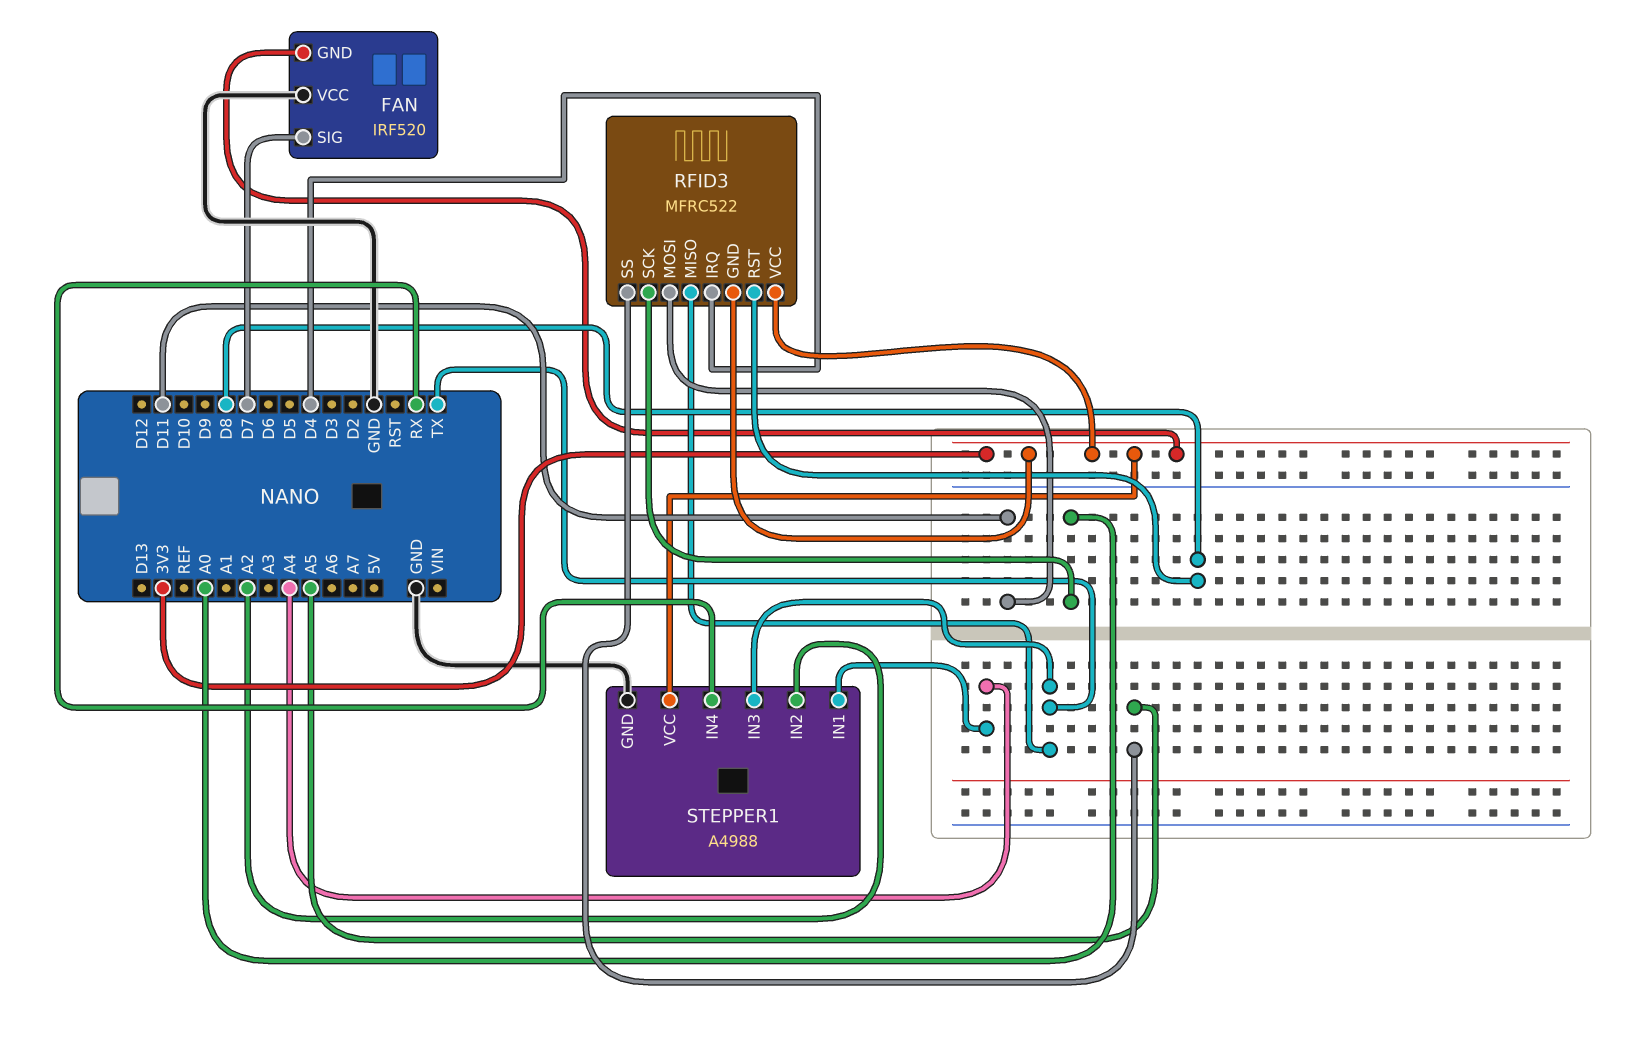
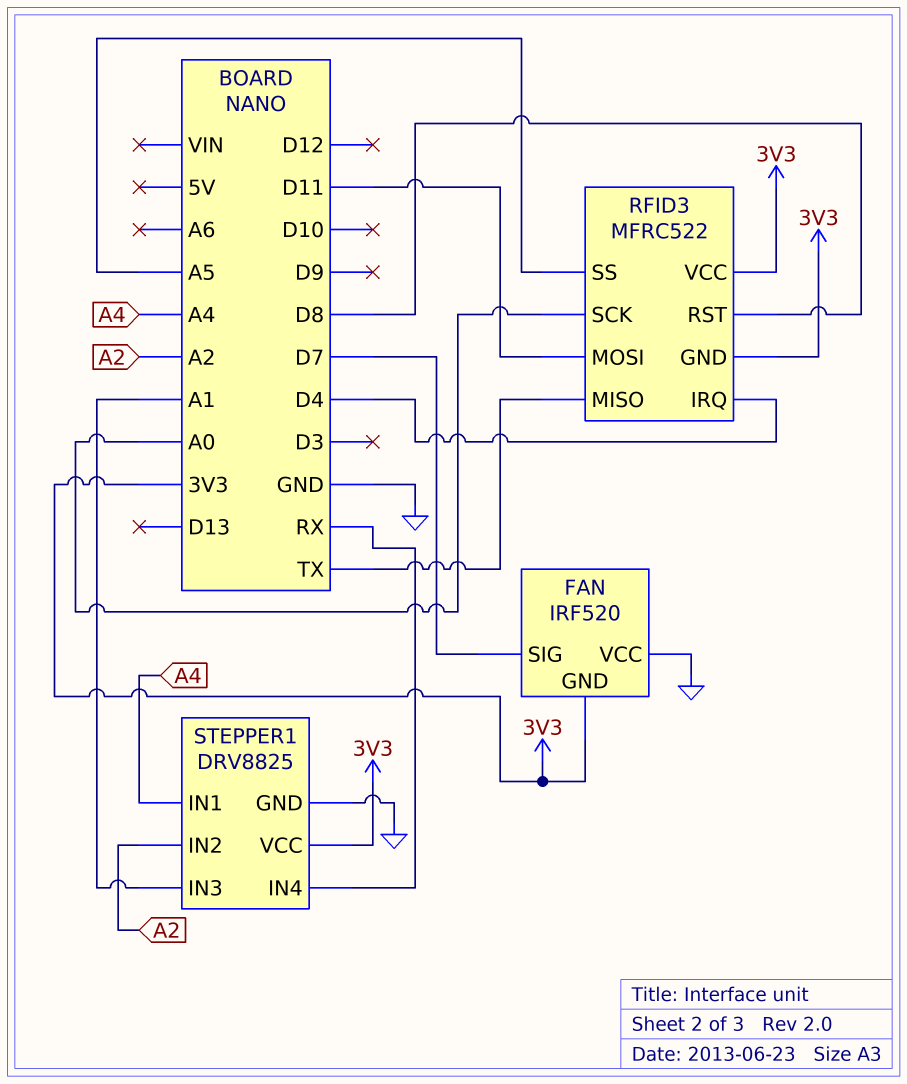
STEPPER1: A4988 -> DRV8825
STEPPER1 pin IN3: TX -> A1

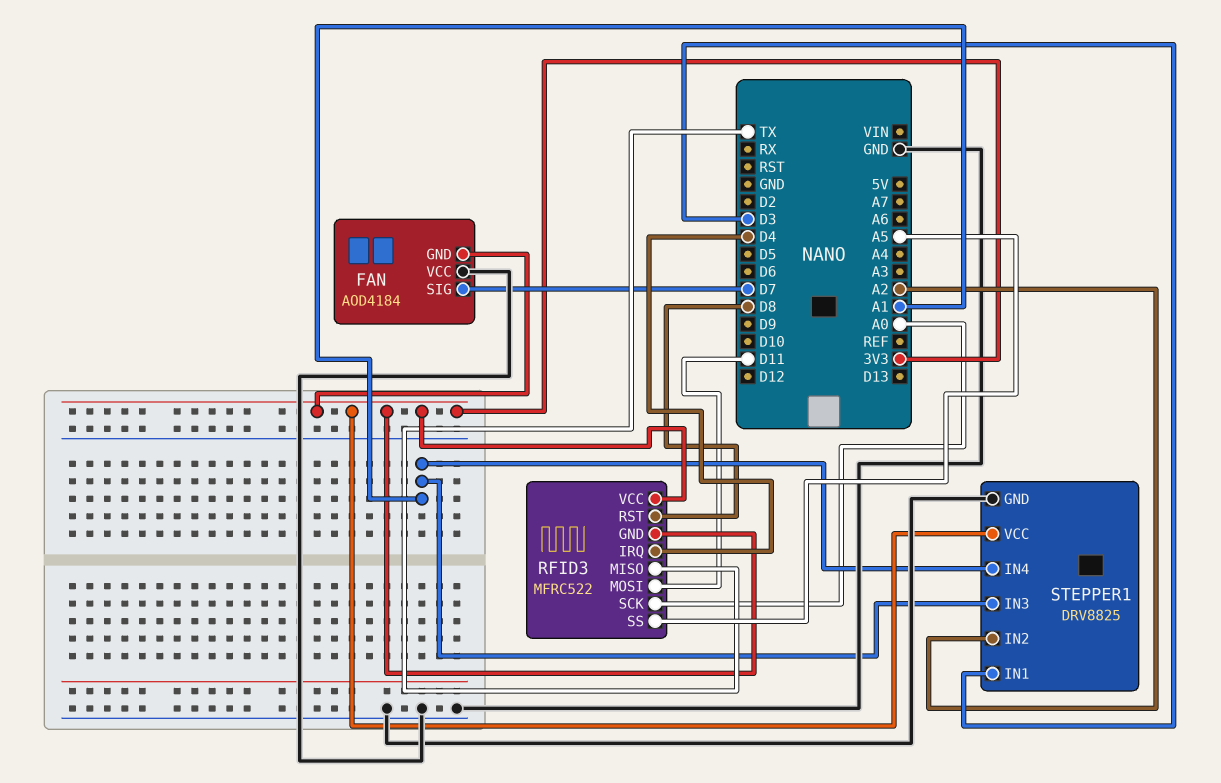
FAN: IRF520 -> AOD4184
STEPPER1 pin IN1: A4 -> D3
STEPPER1 pin IN4: RX -> A1

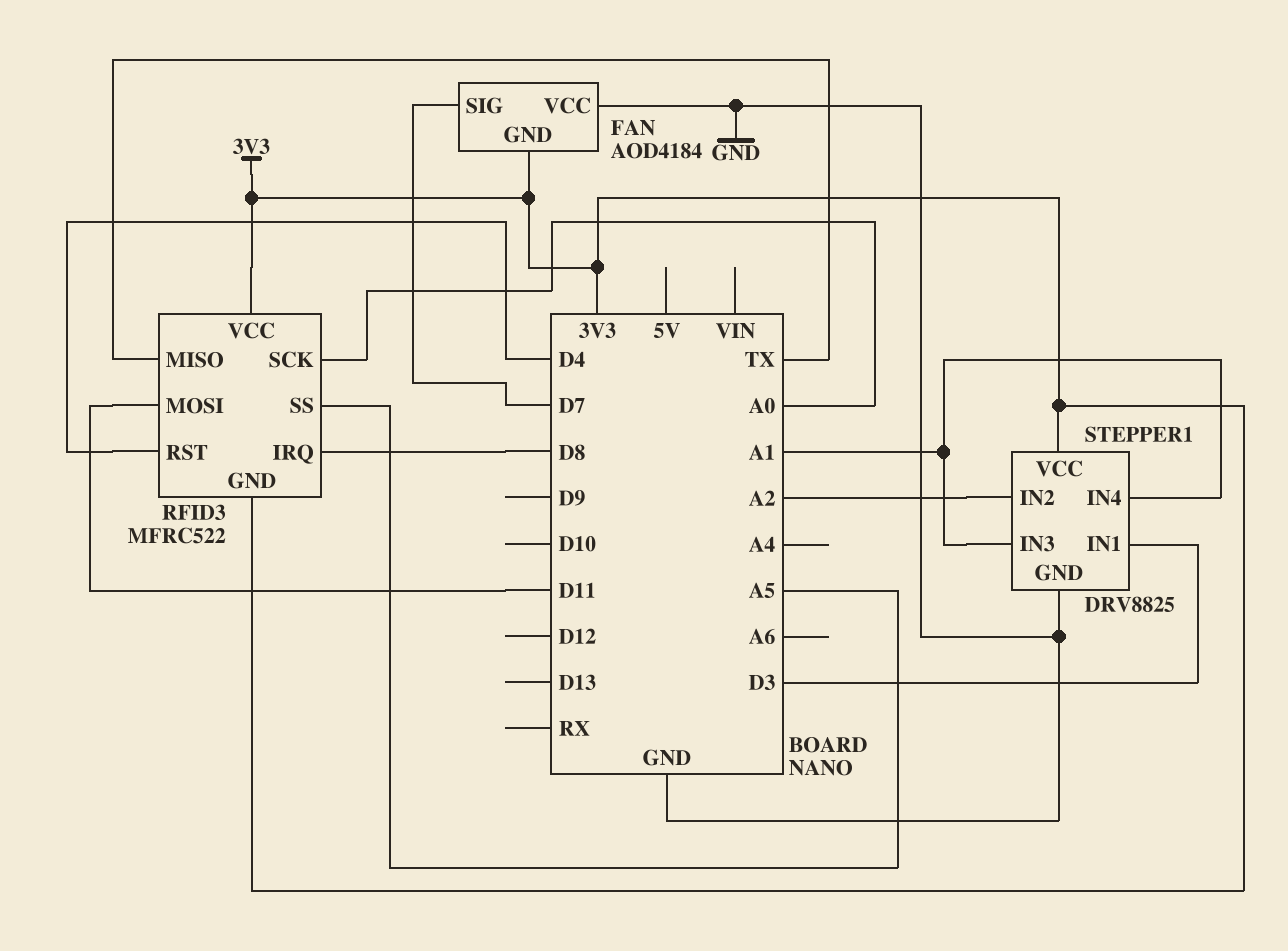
RFID3 pin IRQ: D4 -> D8
RFID3 pin RST: D8 -> D4

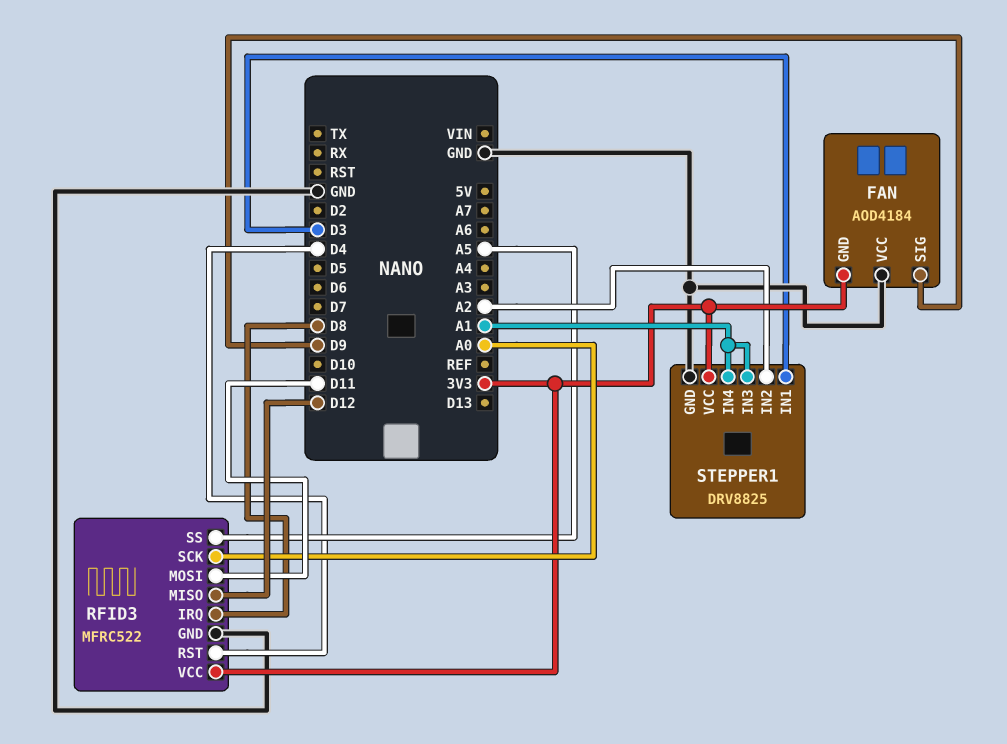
FAN pin SIG: D7 -> D9
RFID3 pin GND: 3V3 -> GND
RFID3 pin MISO: TX -> D12

